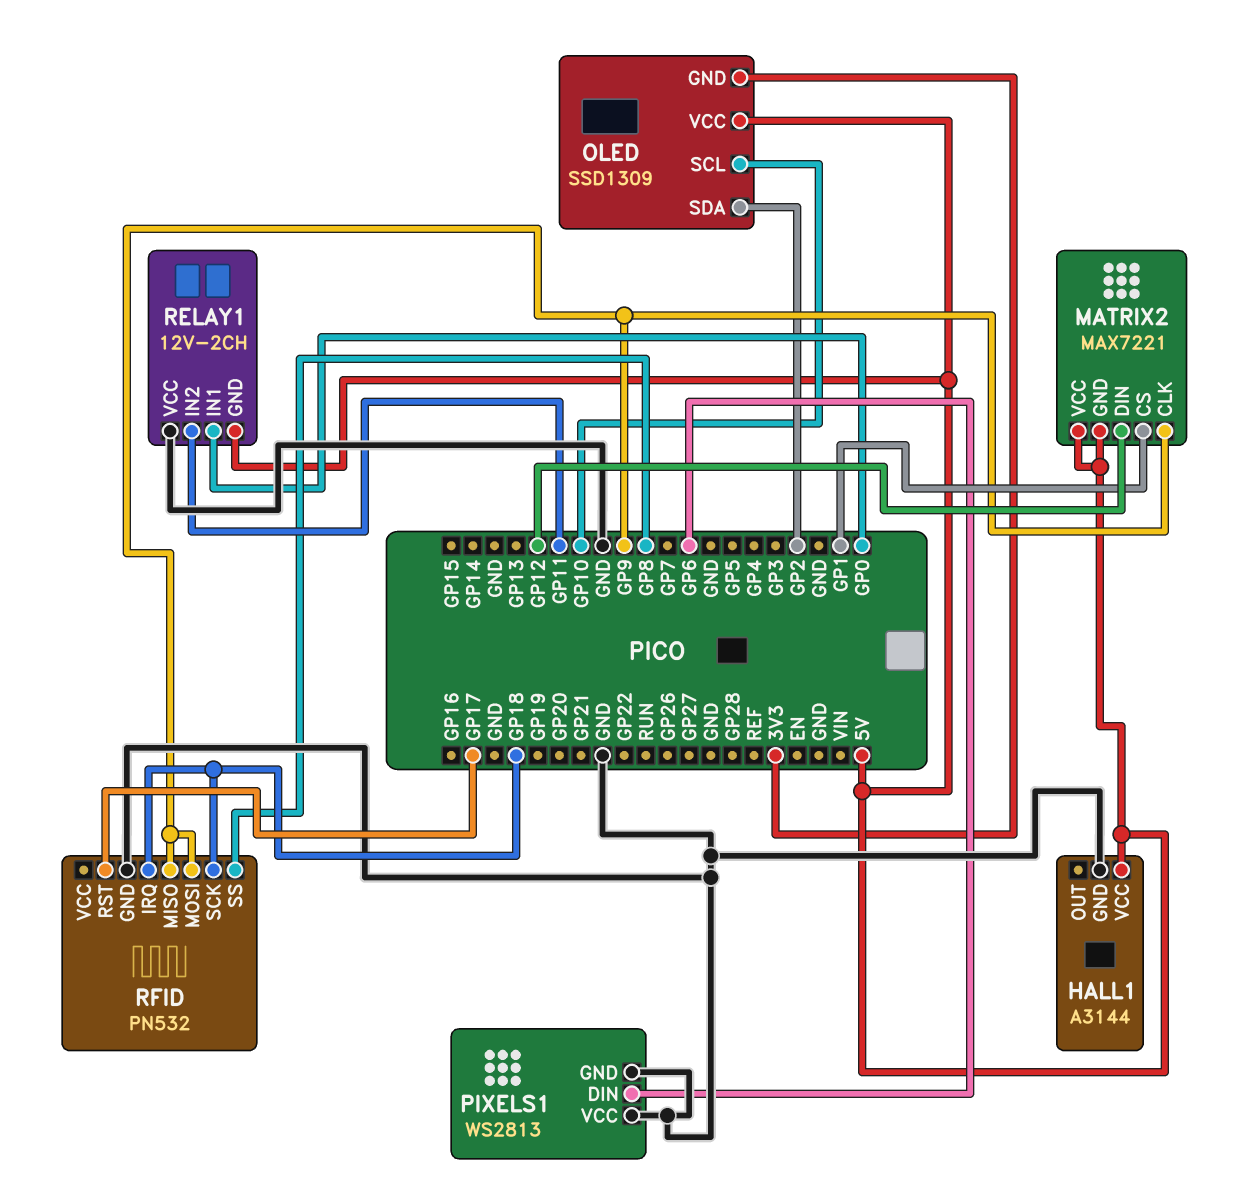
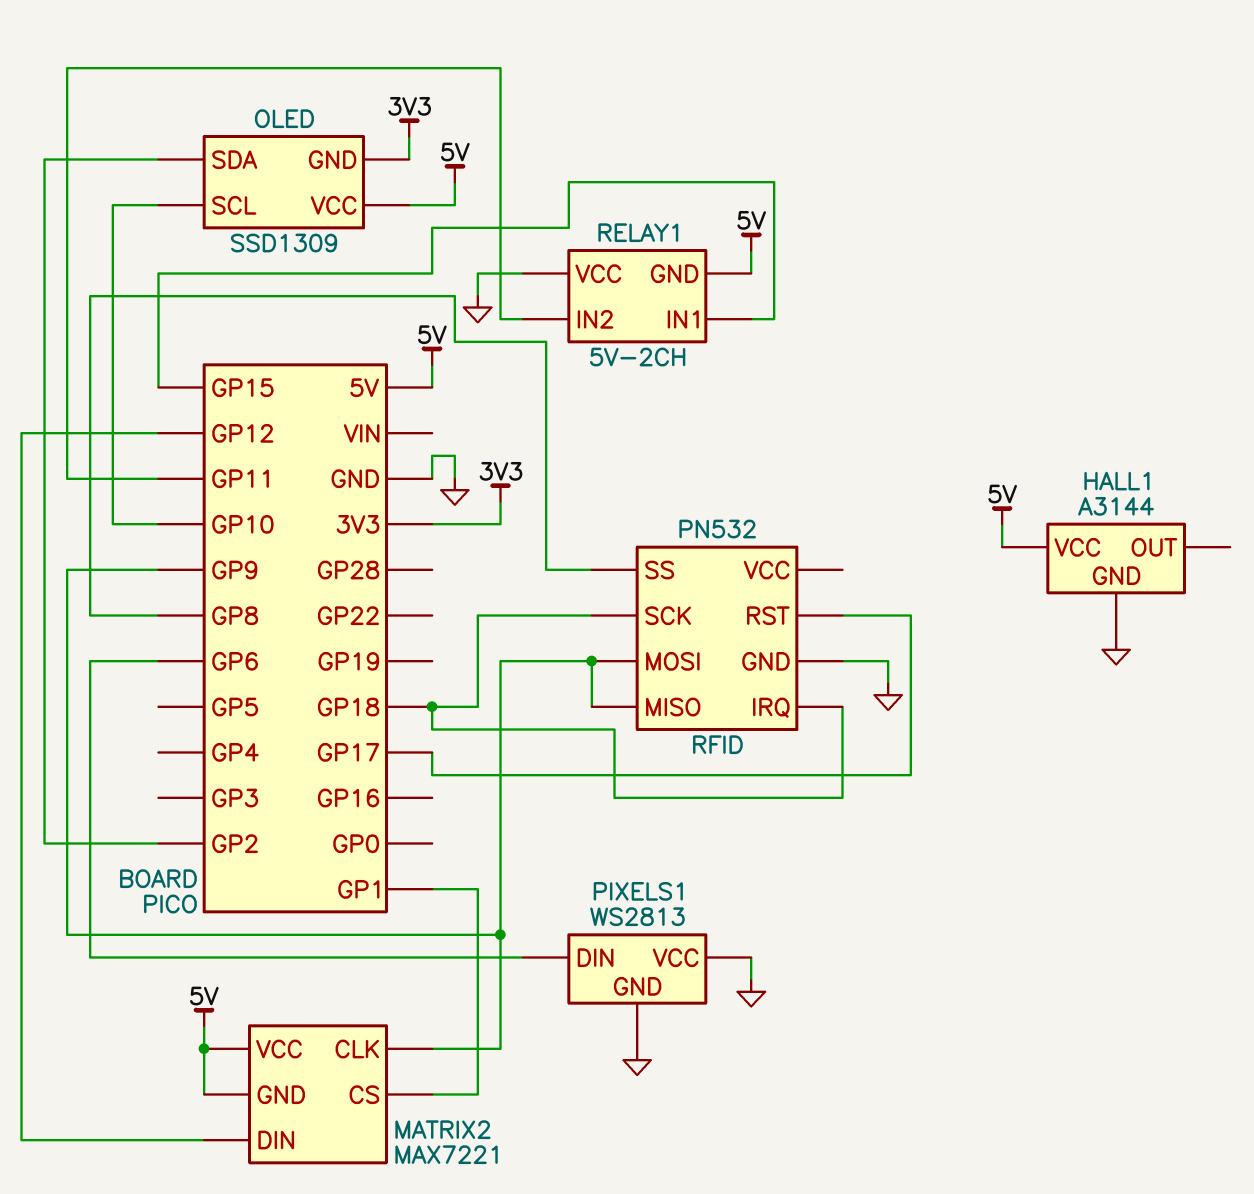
RELAY1: 12V-2CH -> 5V-2CH
RELAY1 pin IN1: GP0 -> GP15

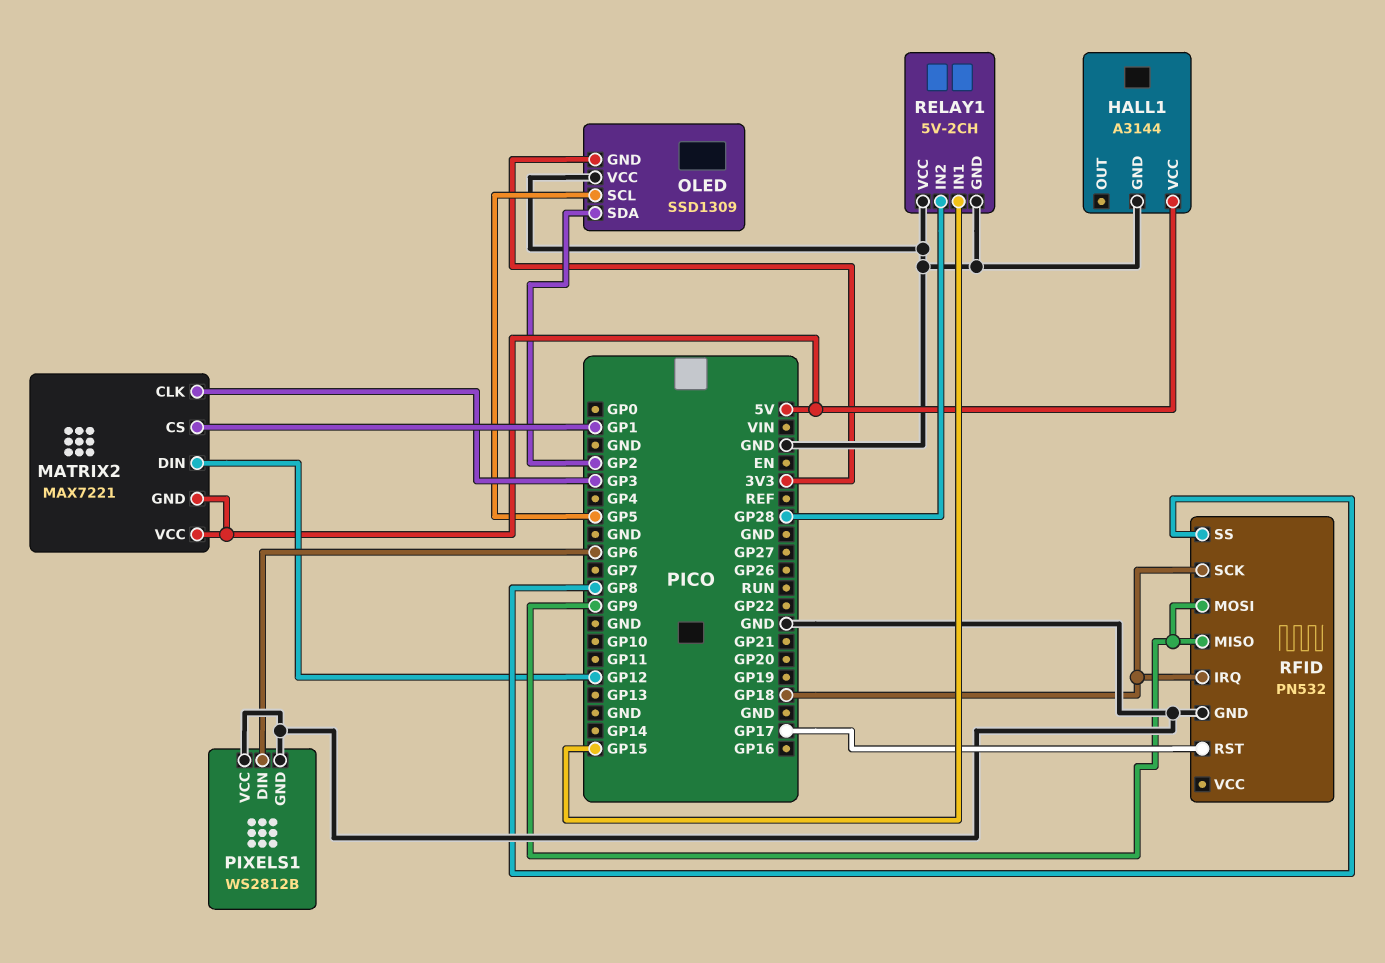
MATRIX2 pin CLK: GP9 -> GP3
OLED pin SCL: GP10 -> GP5
OLED pin VCC: 5V -> GND
PIXELS1: WS2813 -> WS2812B
RELAY1 pin GND: 5V -> GND
RELAY1 pin IN2: GP11 -> GP28

